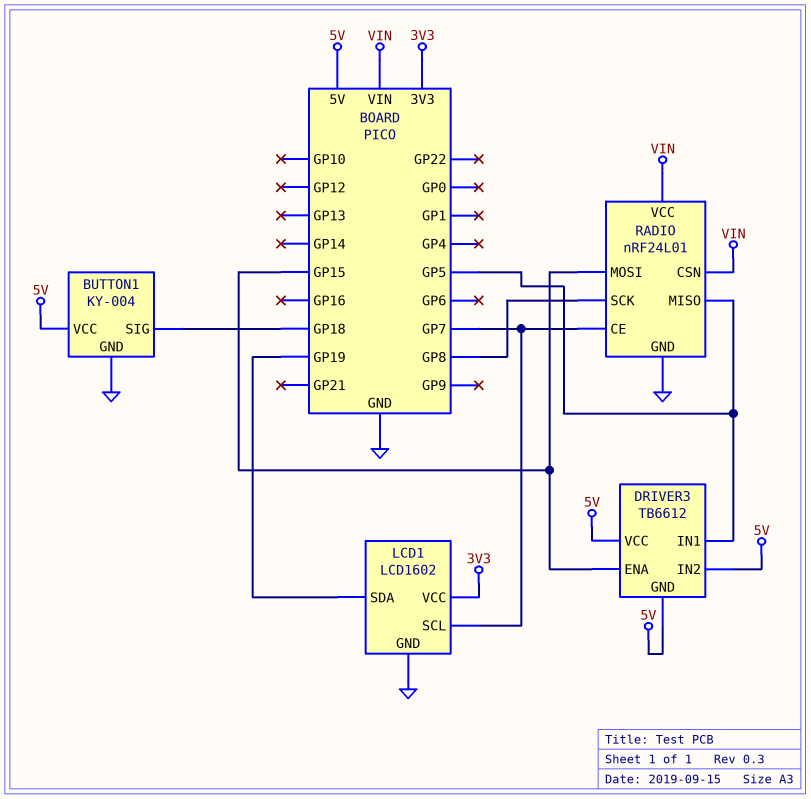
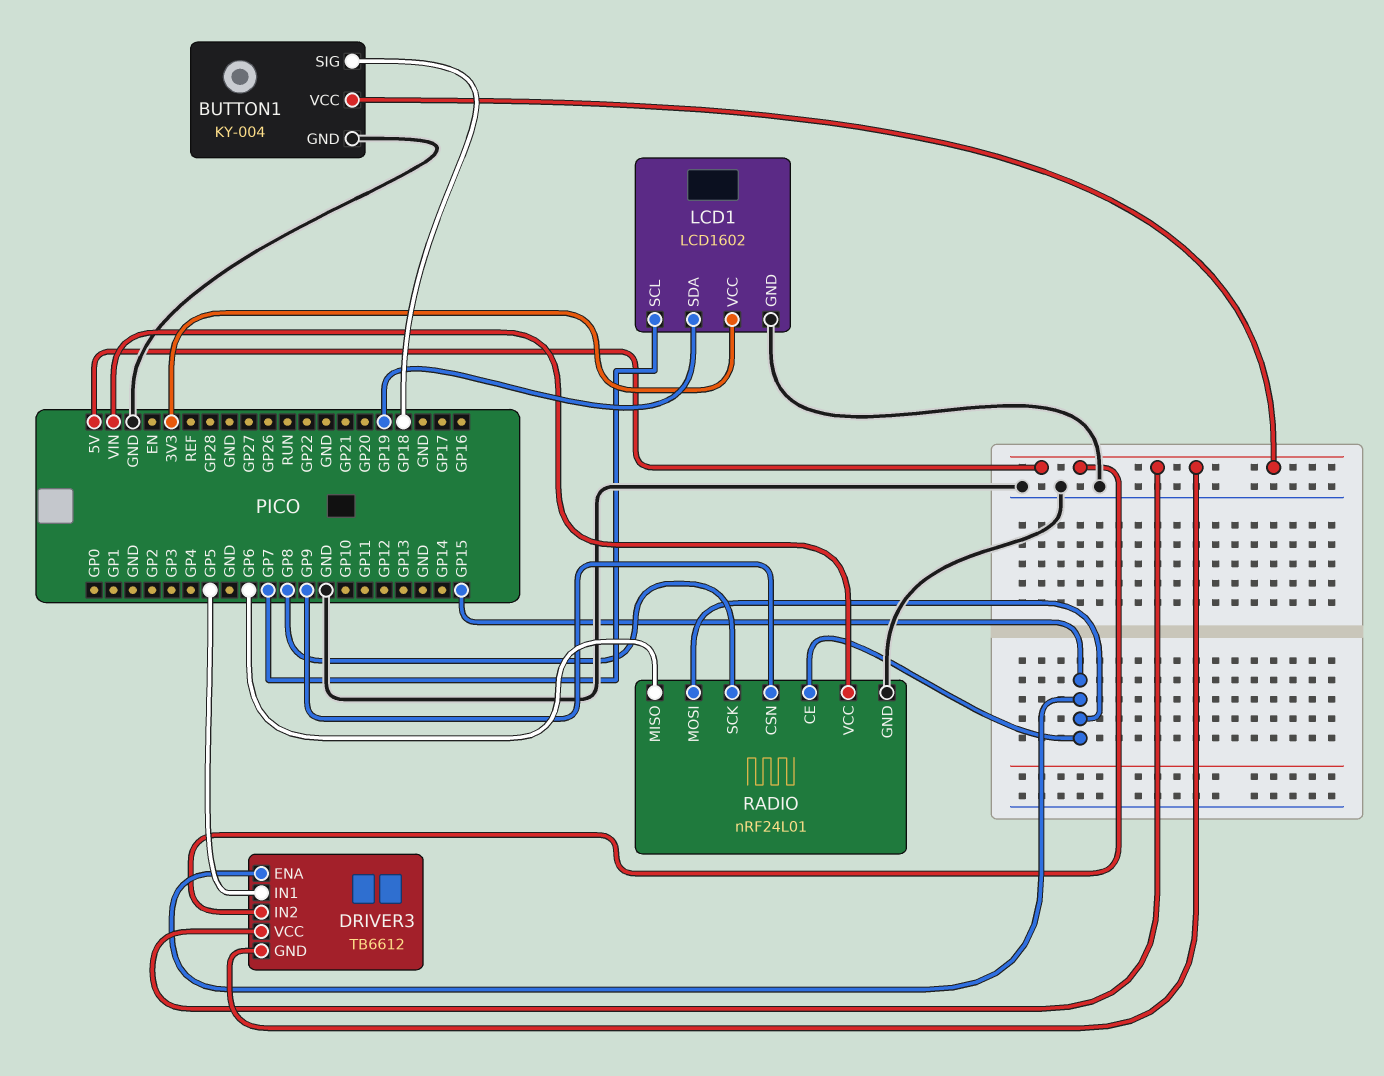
RADIO pin CE: GP7 -> GP15
RADIO pin CSN: VIN -> GP9
RADIO pin MISO: GP5 -> GP6

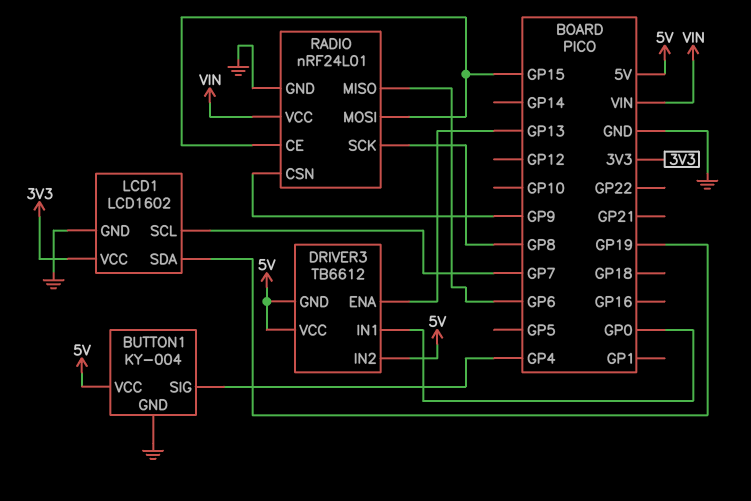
BUTTON1 pin SIG: GP18 -> GP4
DRIVER3 pin ENA: GP15 -> GP13
DRIVER3 pin IN1: GP5 -> GP0

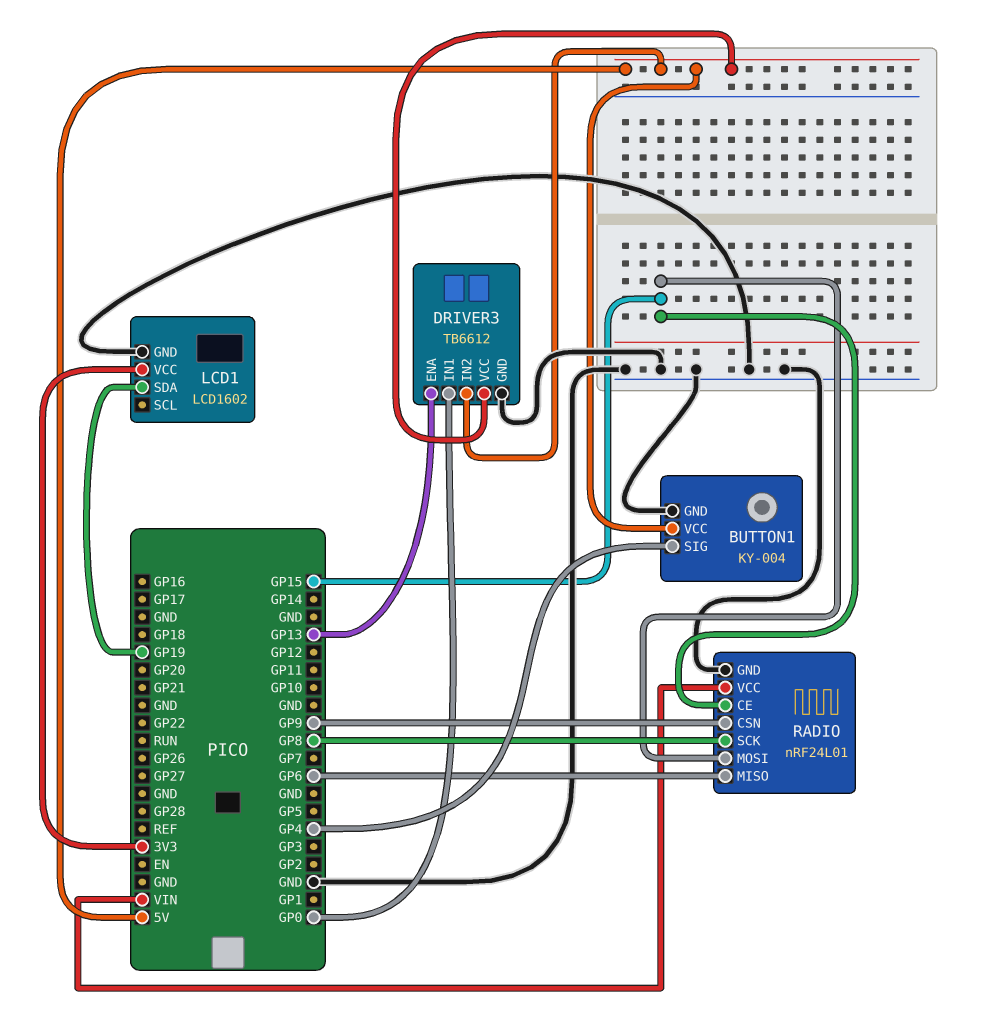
DRIVER3 pin GND: 5V -> GND
LCD1 pin SCL: GP7 -> none

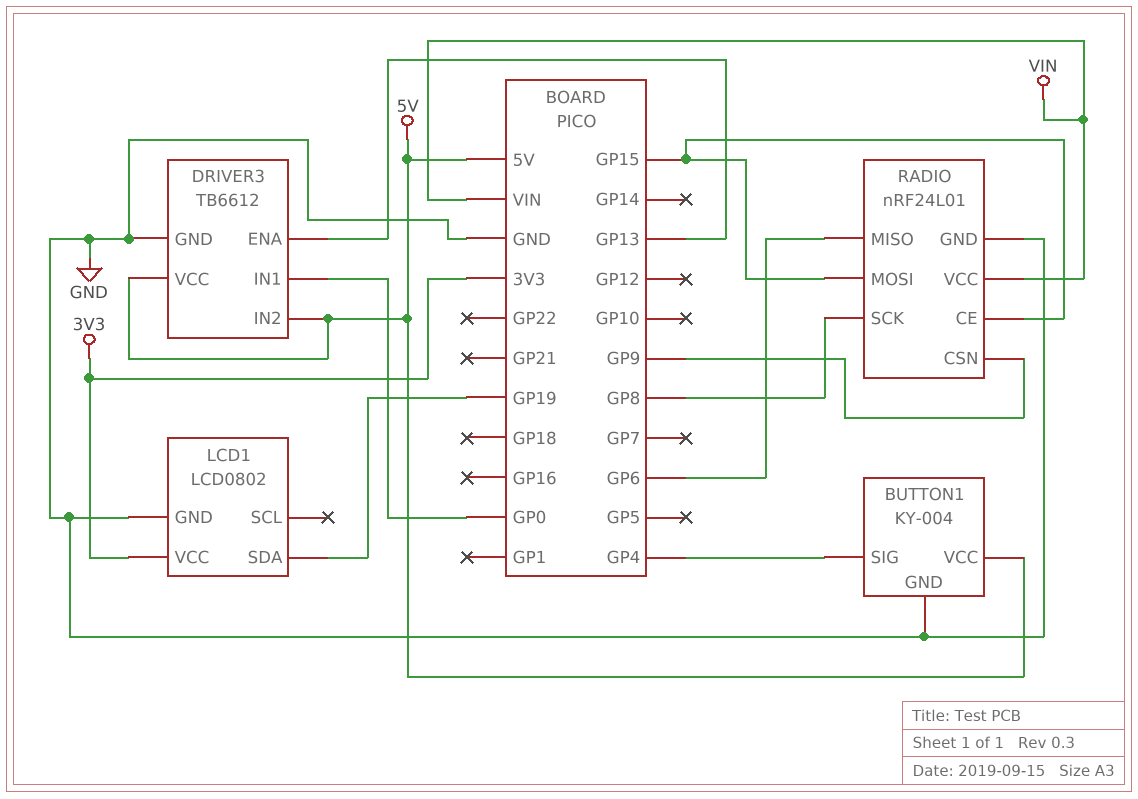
LCD1: LCD1602 -> LCD0802

